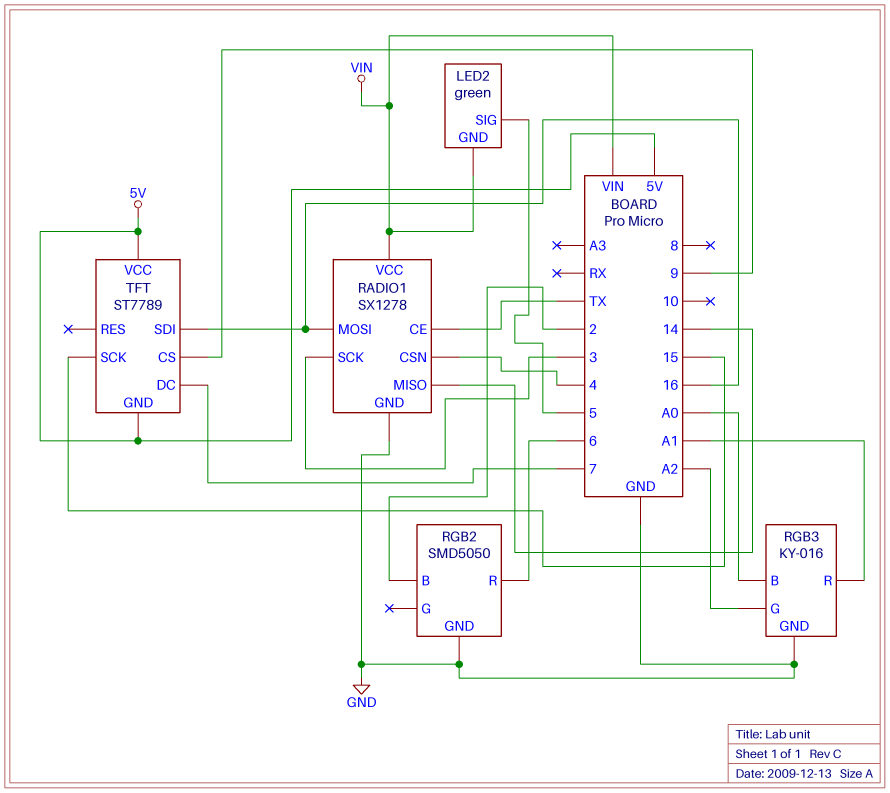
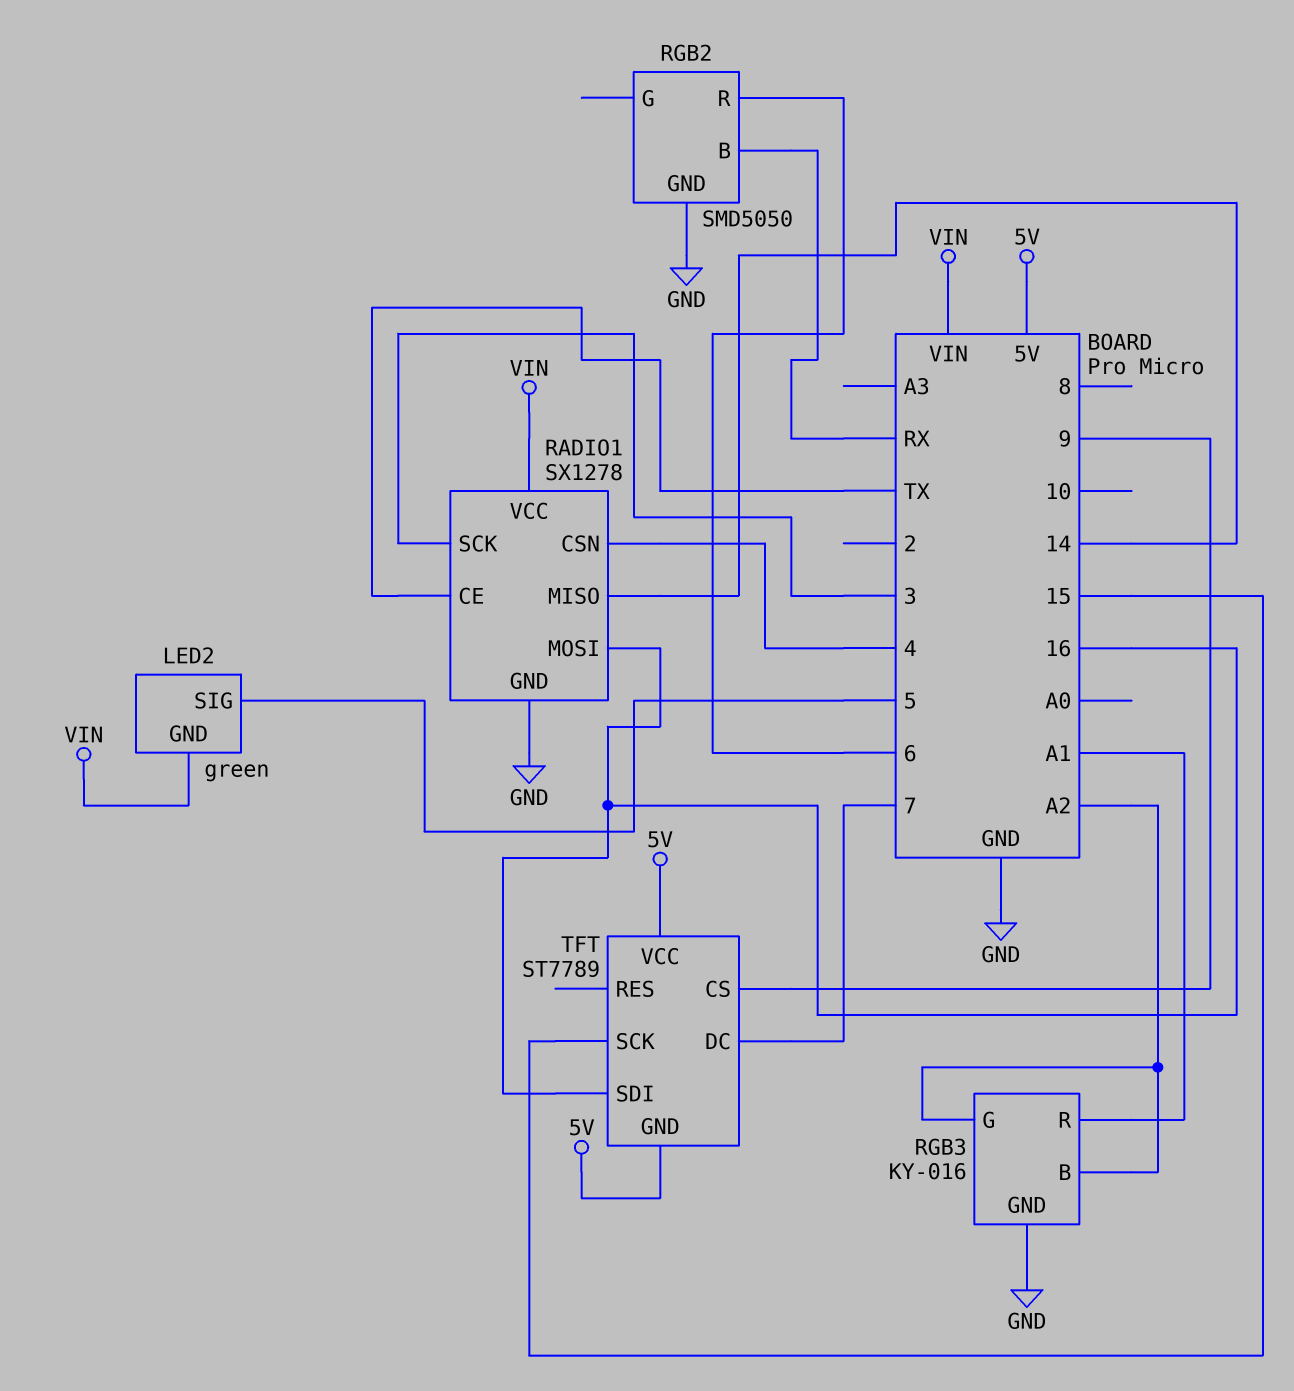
RGB2 pin B: 2 -> RX
RGB3 pin B: A0 -> A2

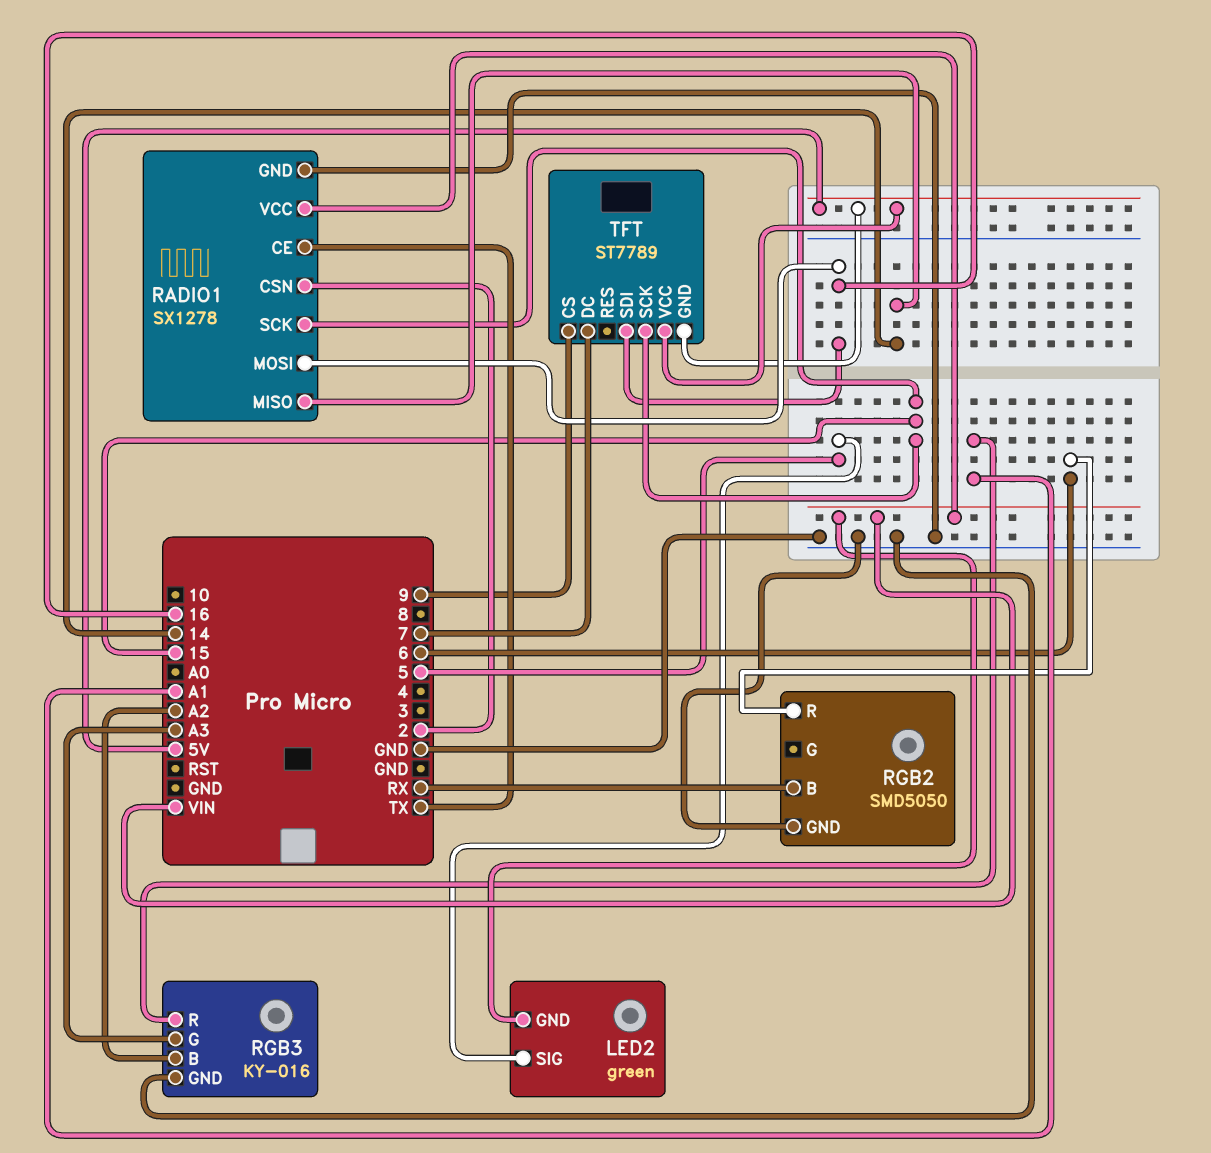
RADIO1 pin CSN: 4 -> 2
RADIO1 pin SCK: 3 -> 15
RGB3 pin G: A2 -> A3

